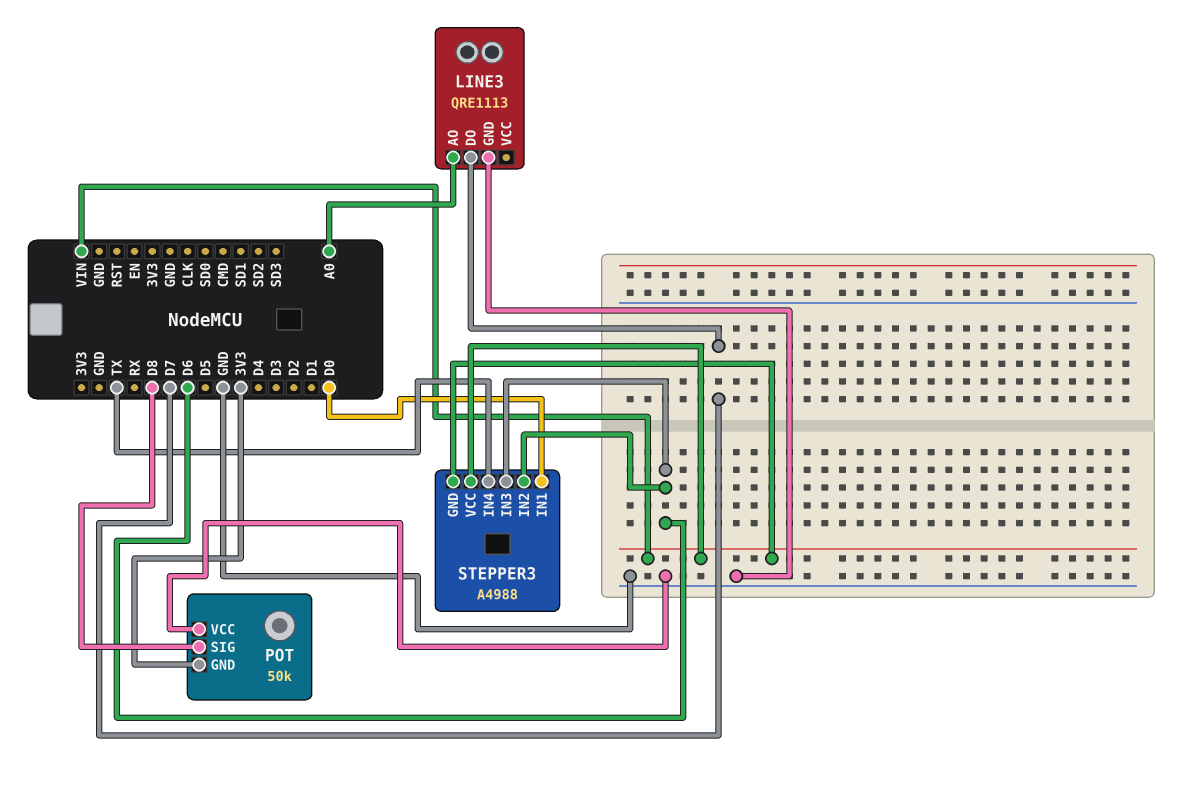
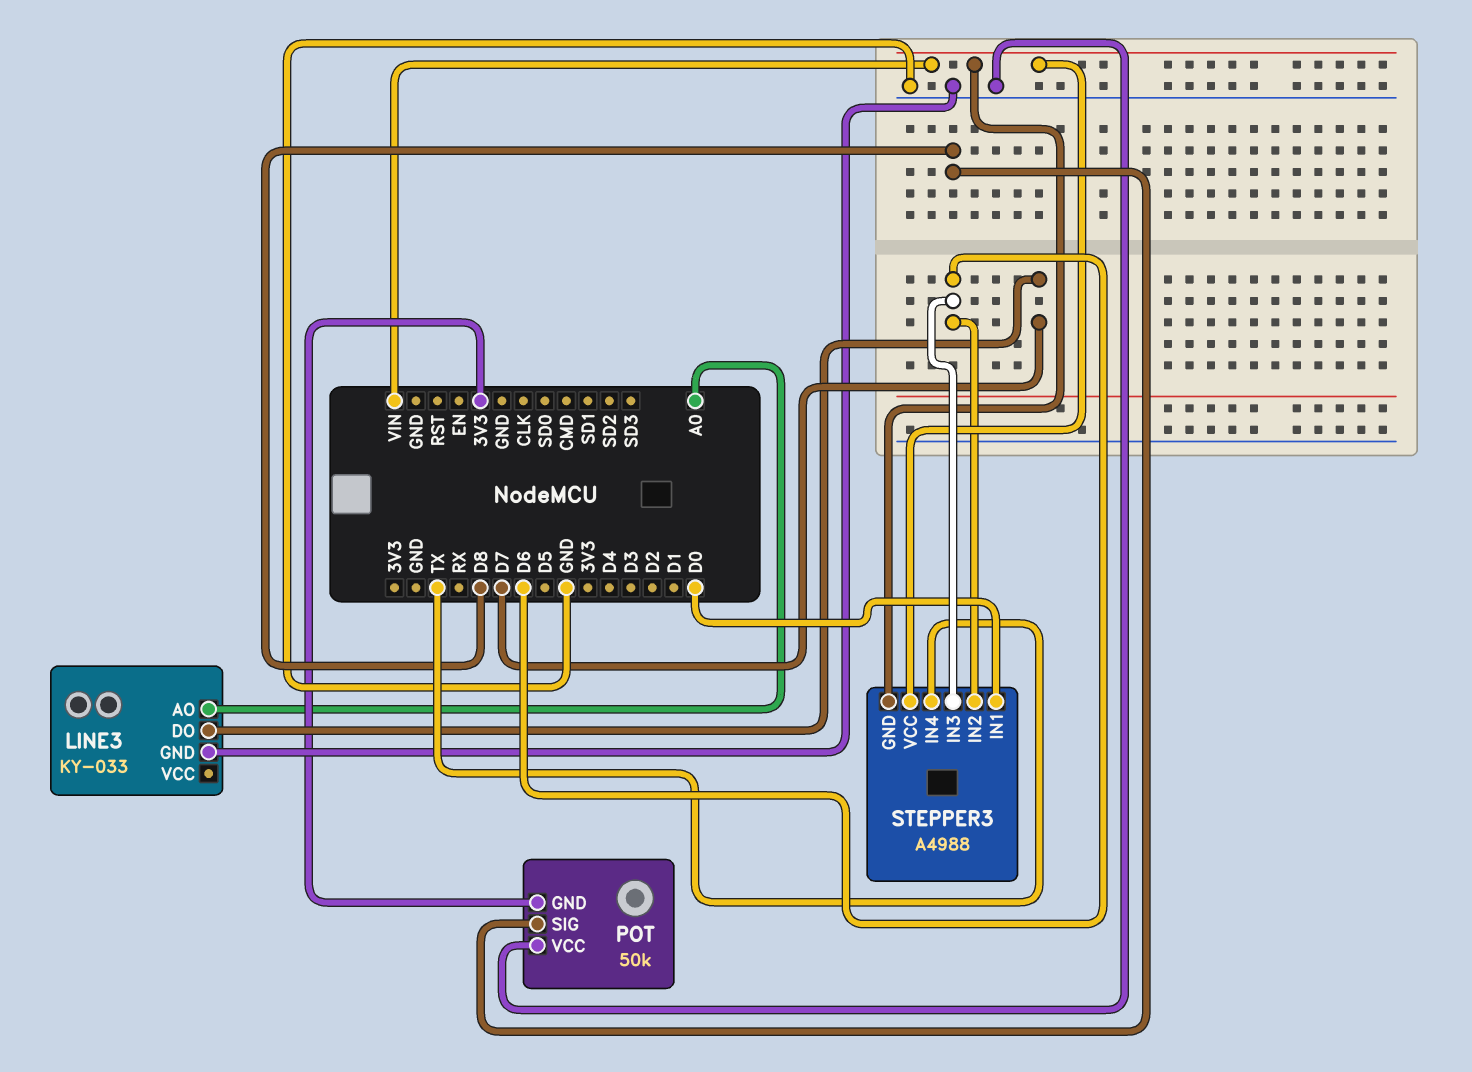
LINE3: QRE1113 -> KY-033

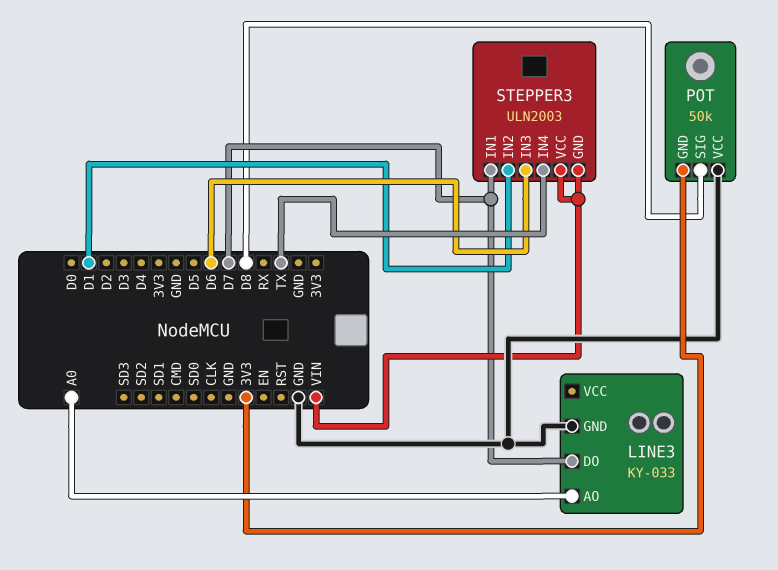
STEPPER3: A4988 -> ULN2003
STEPPER3 pin IN1: D0 -> D7
STEPPER3 pin IN2: D6 -> D1

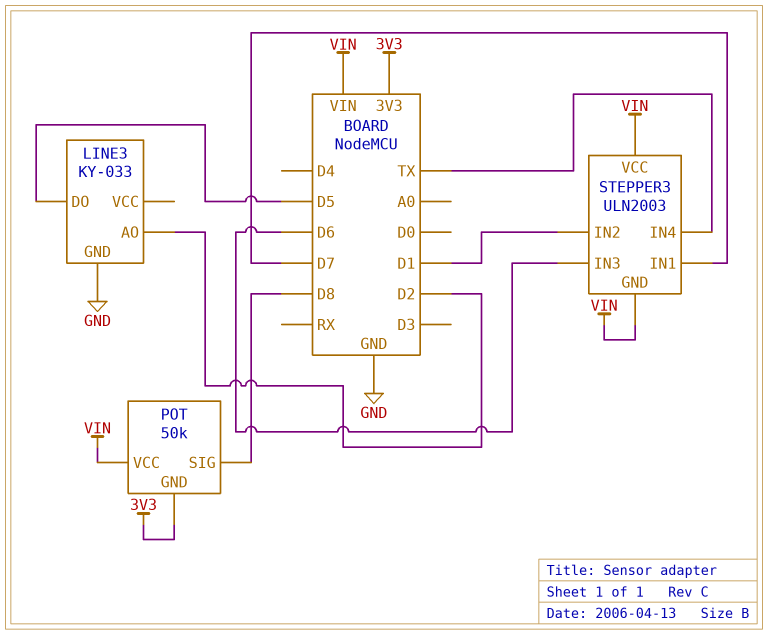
LINE3 pin AO: A0 -> D2
LINE3 pin DO: D7 -> D5
POT pin VCC: GND -> VIN

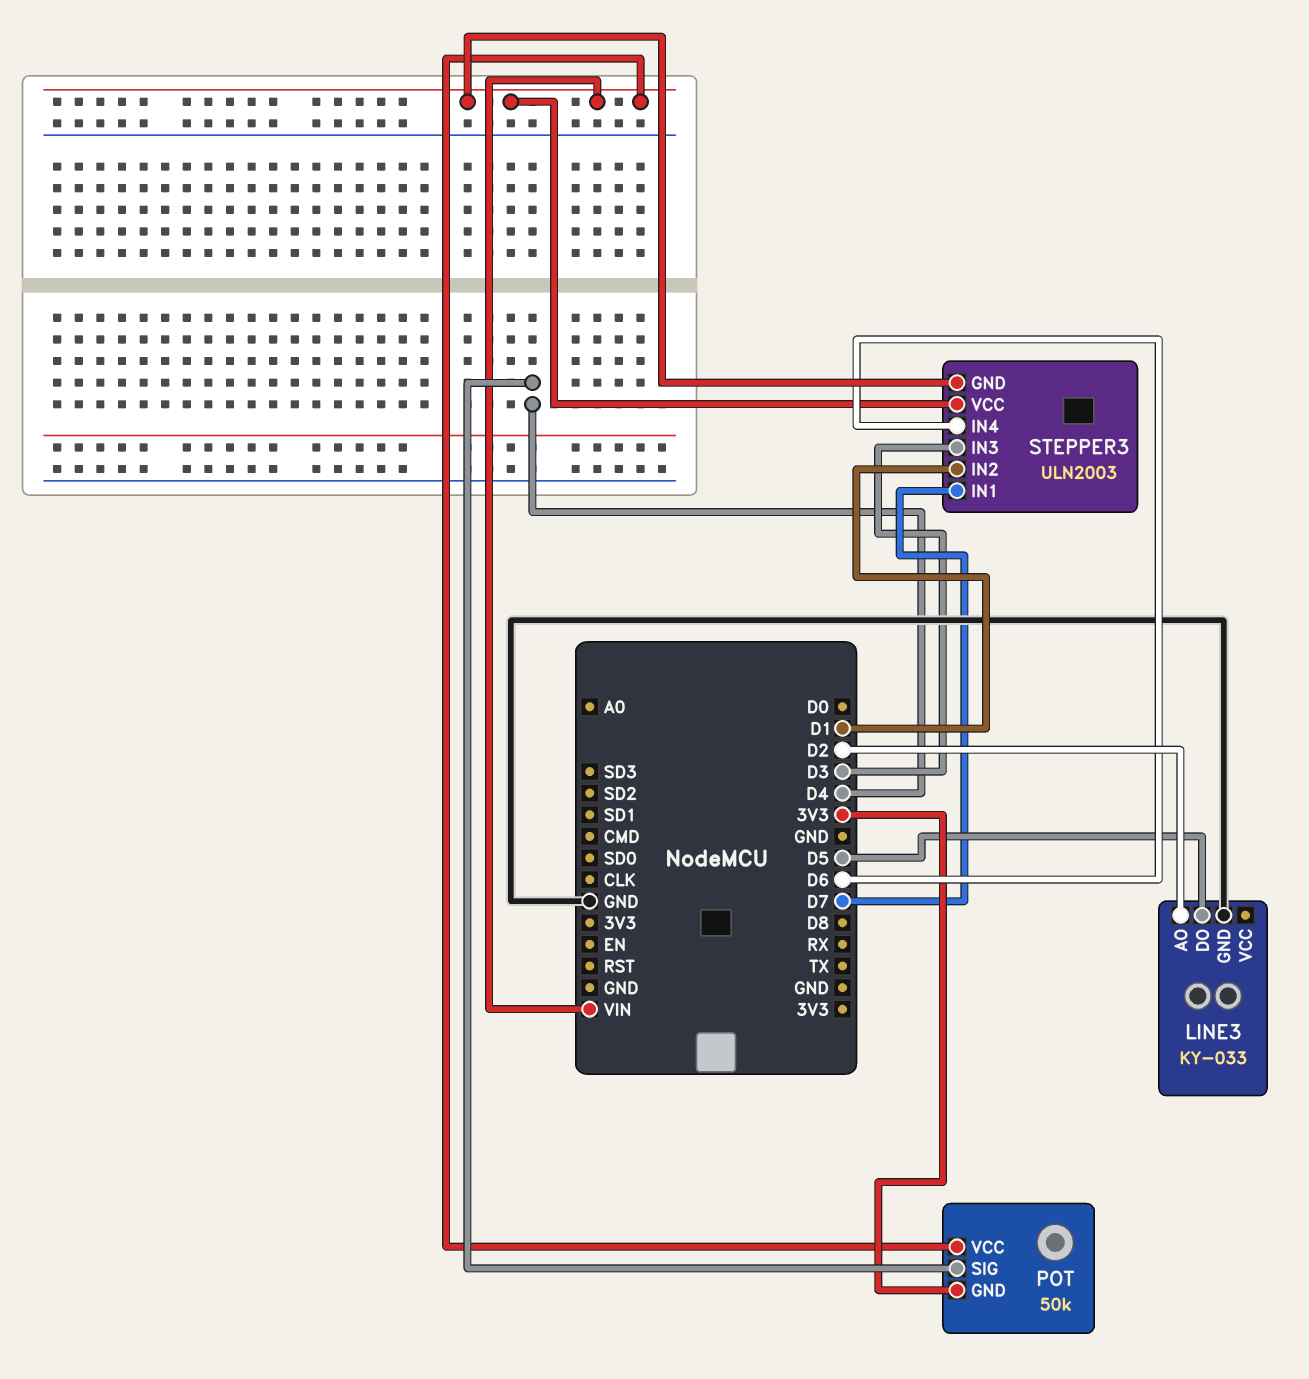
POT pin SIG: D8 -> D4
STEPPER3 pin IN3: D6 -> D3
STEPPER3 pin IN4: TX -> D6

